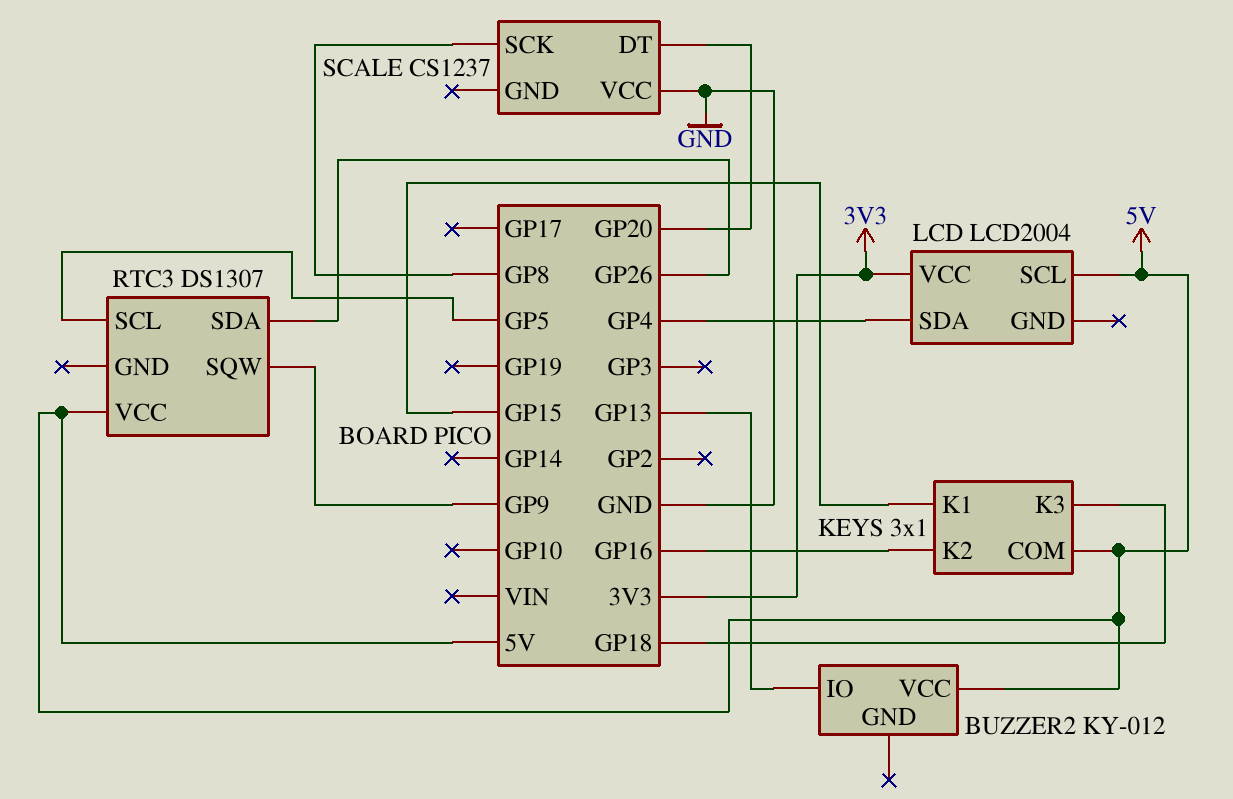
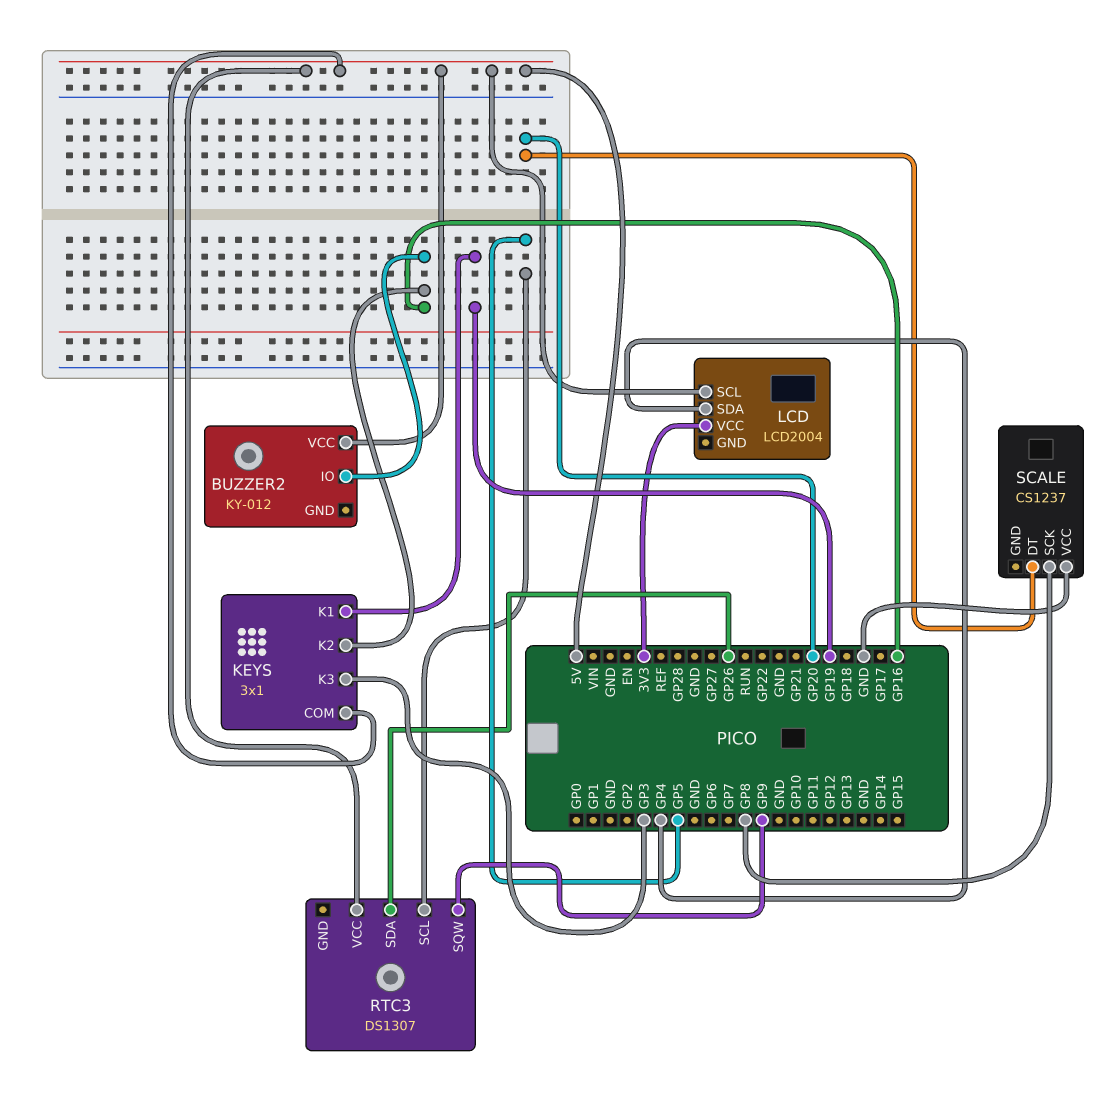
BUZZER2 pin IO: GP13 -> GP16
KEYS pin K1: GP15 -> GP19
KEYS pin K3: GP18 -> GP3

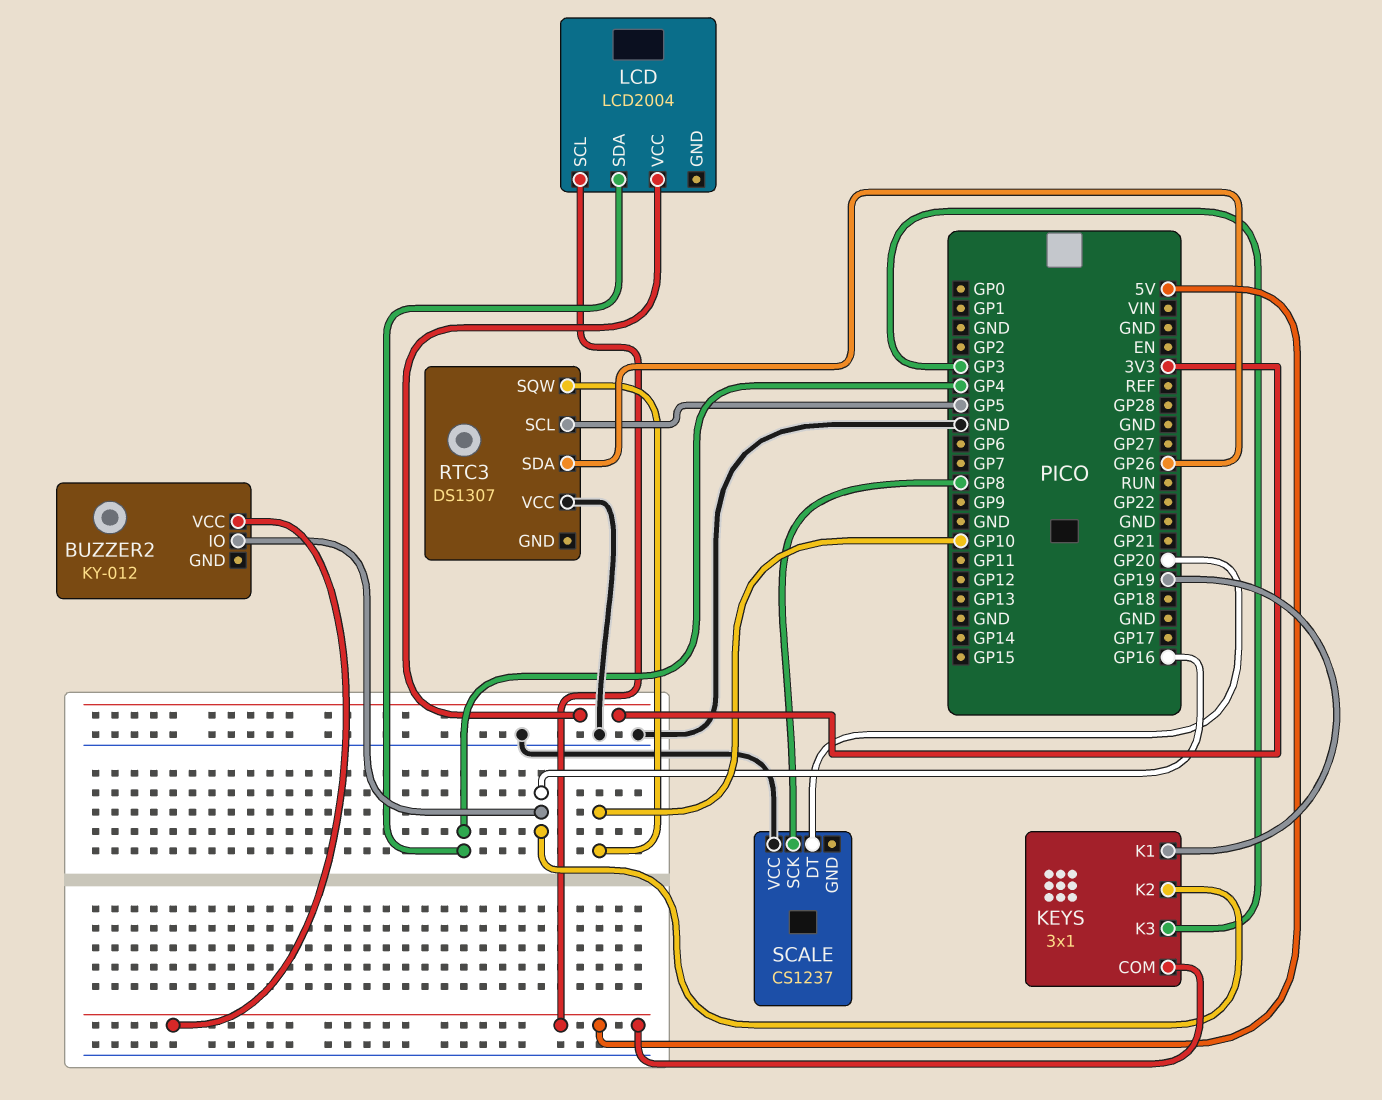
RTC3 pin SQW: GP9 -> GP10
RTC3 pin VCC: 5V -> GND

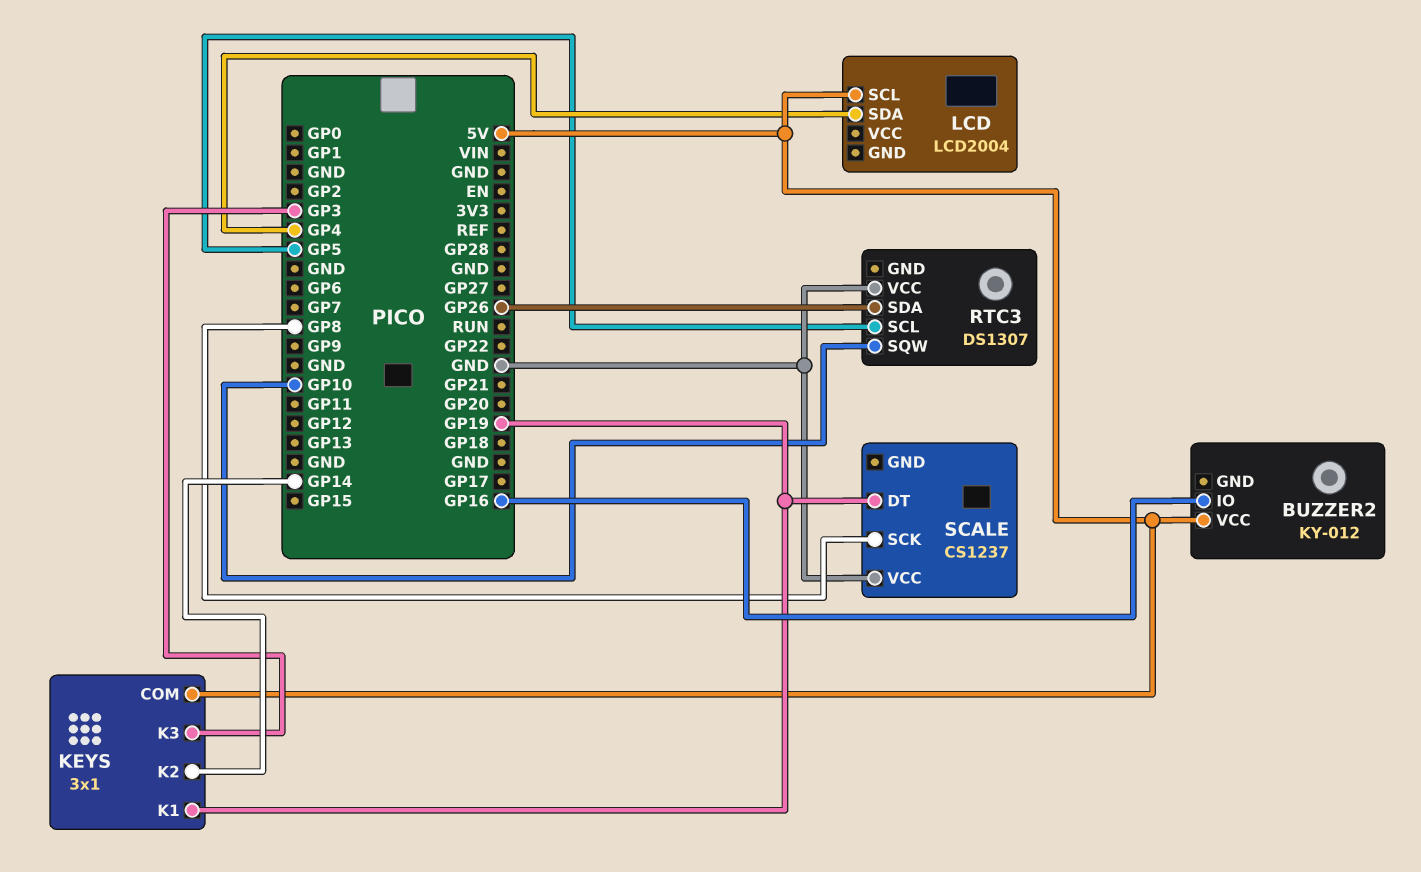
KEYS pin K2: GP16 -> GP14
LCD pin VCC: 3V3 -> none
SCALE pin DT: GP20 -> GP19

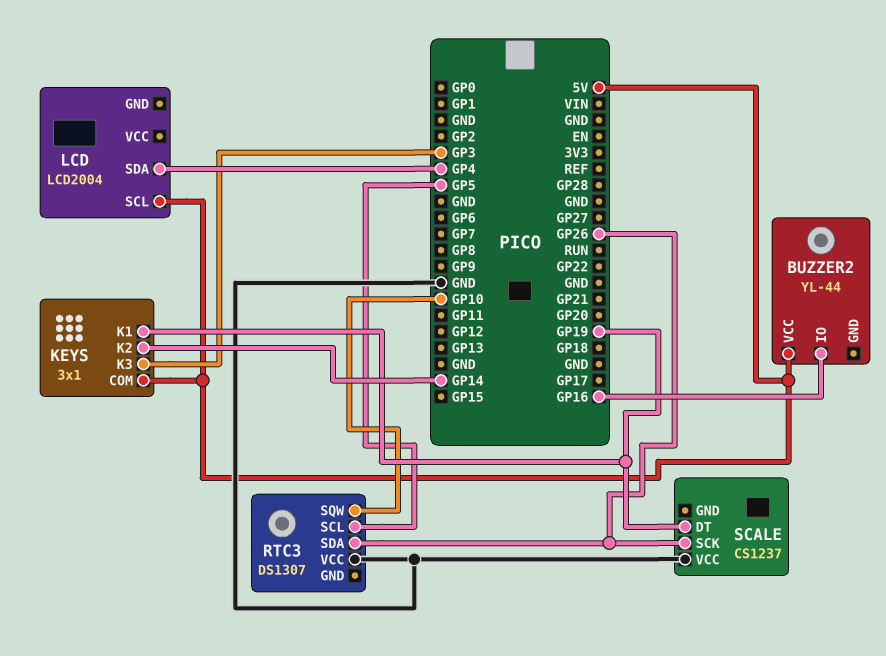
BUZZER2: KY-012 -> YL-44
SCALE pin SCK: GP8 -> GP26

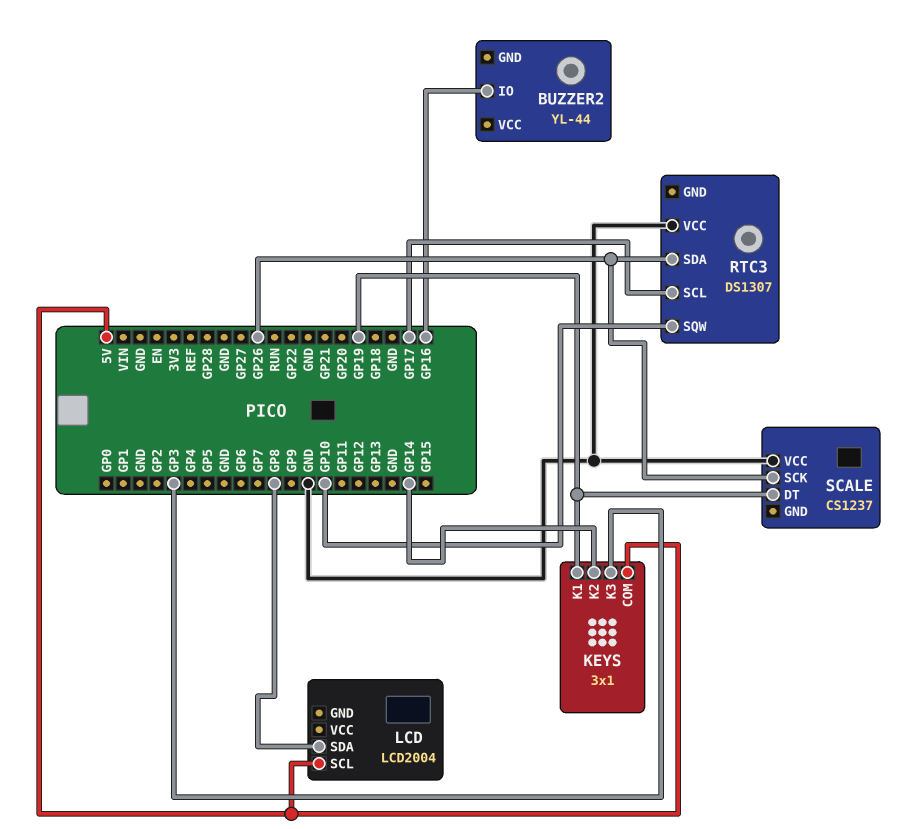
BUZZER2 pin VCC: 5V -> none
LCD pin SDA: GP4 -> GP8
RTC3 pin SCL: GP5 -> GP17

